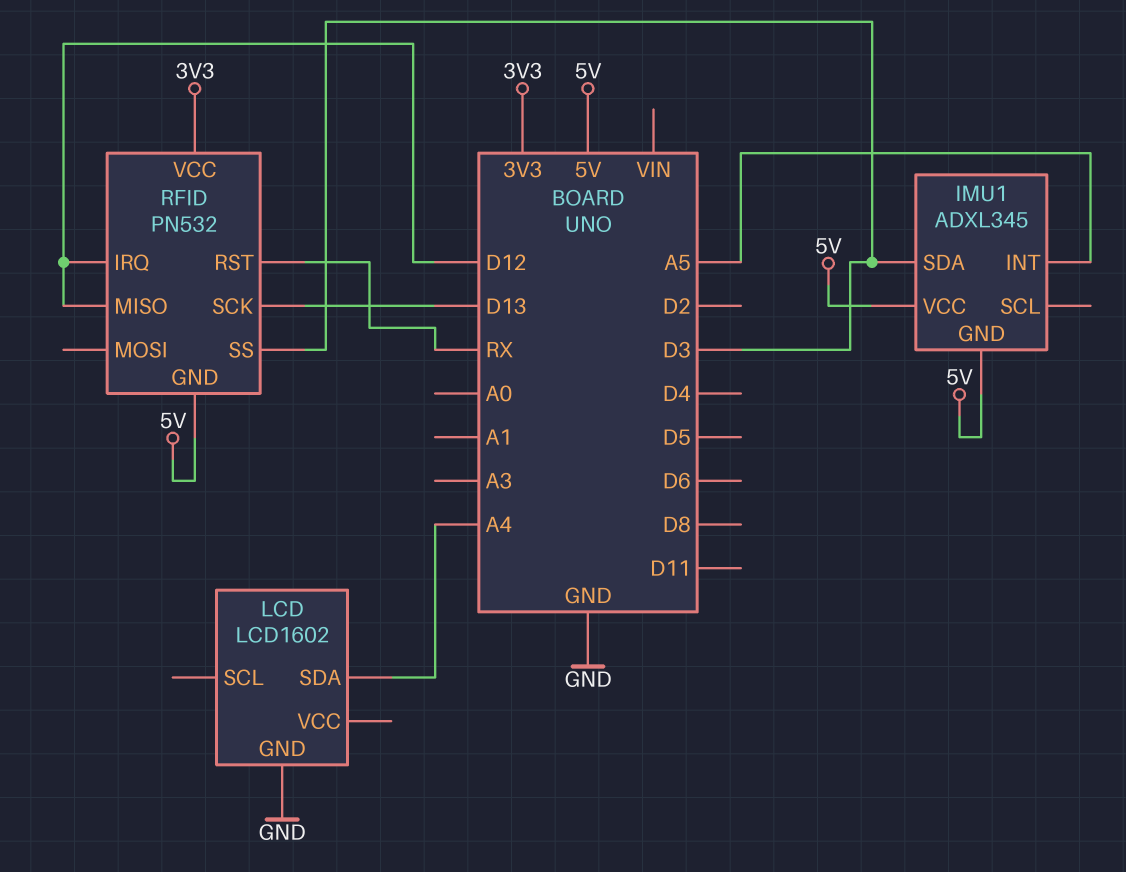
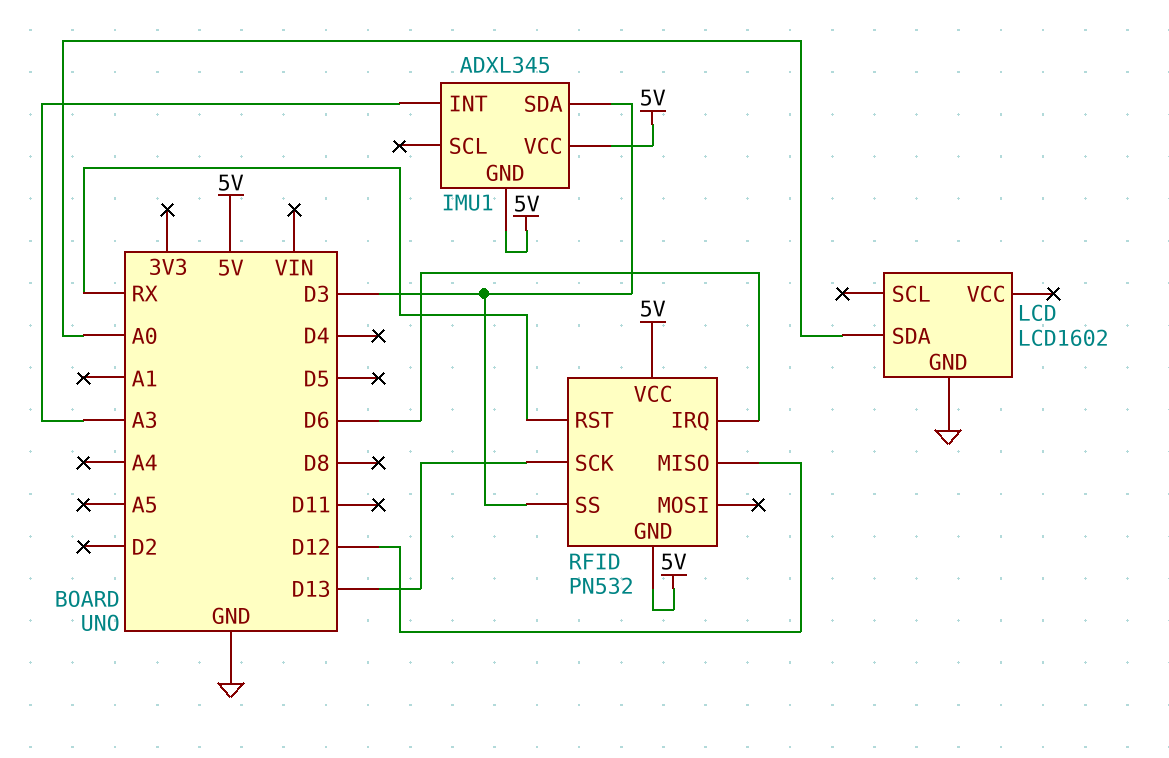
IMU1 pin INT: A5 -> A3
LCD pin SDA: A4 -> A0
RFID pin IRQ: D12 -> D6
RFID pin VCC: 3V3 -> 5V

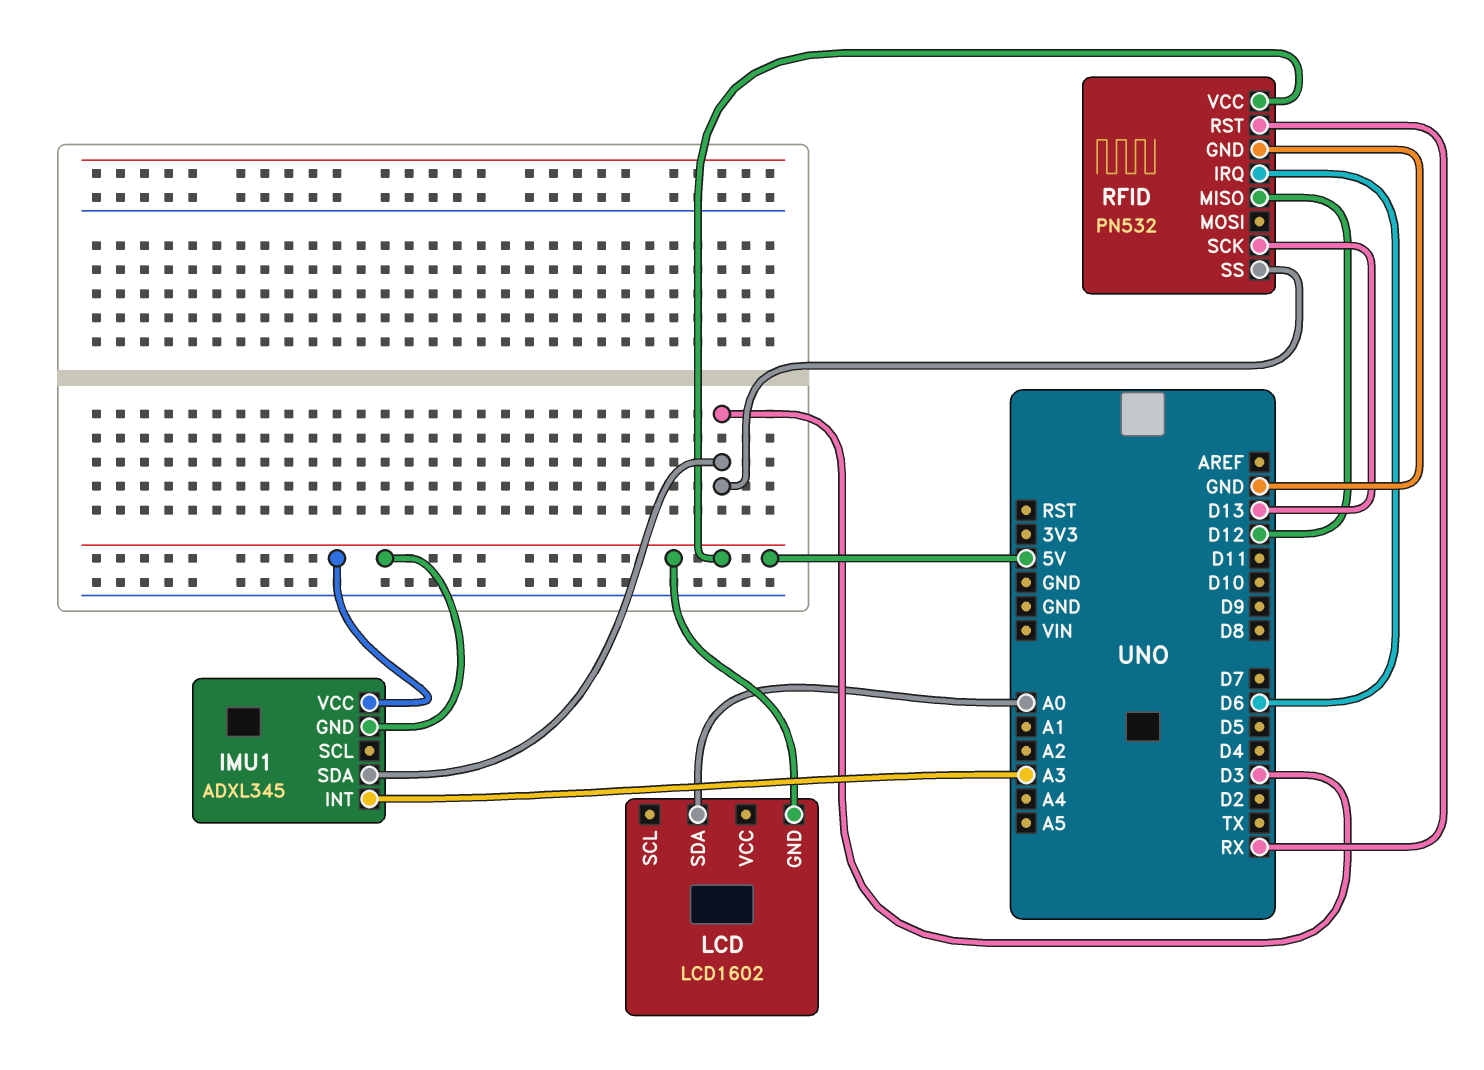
LCD pin GND: GND -> 5V
RFID pin GND: 5V -> GND

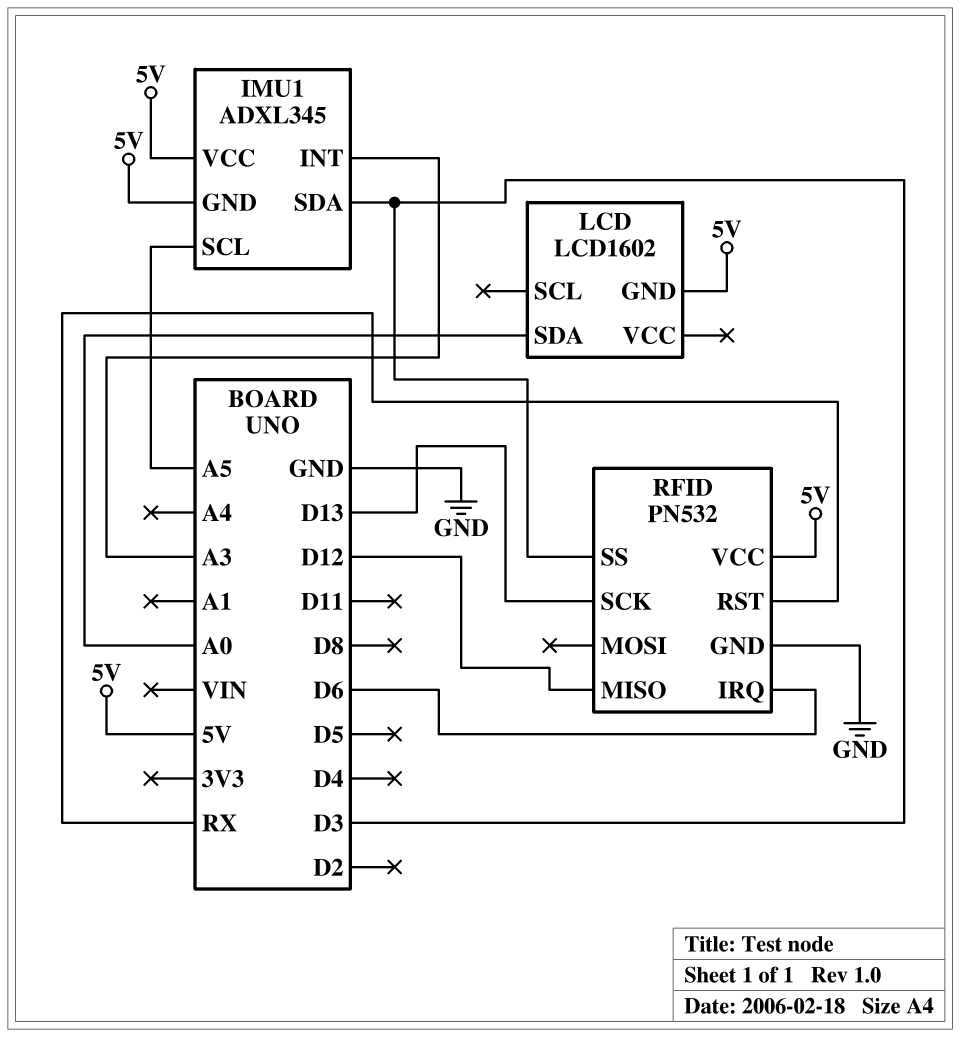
IMU1 pin SCL: none -> A5

